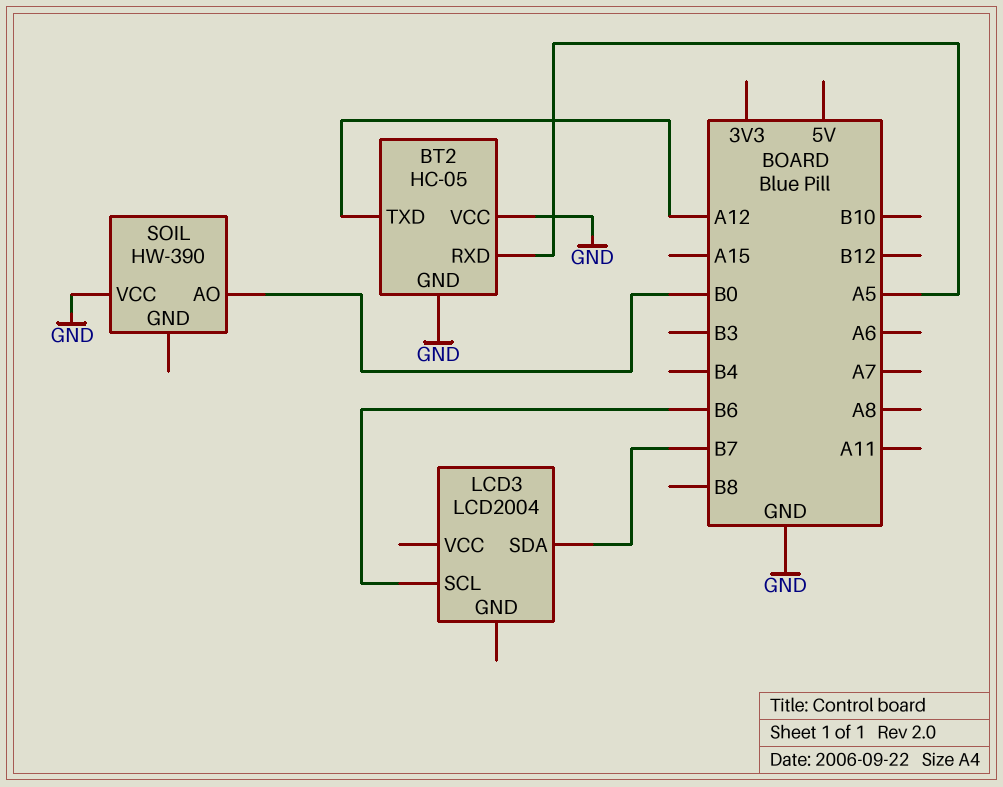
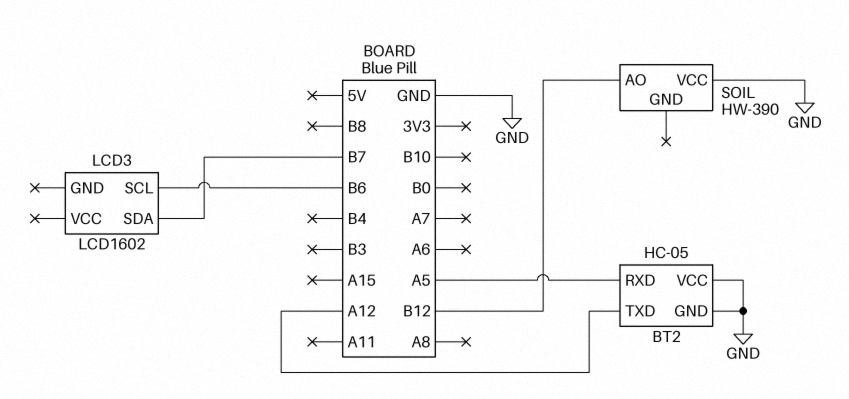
LCD3: LCD2004 -> LCD1602
SOIL pin AO: B0 -> B12

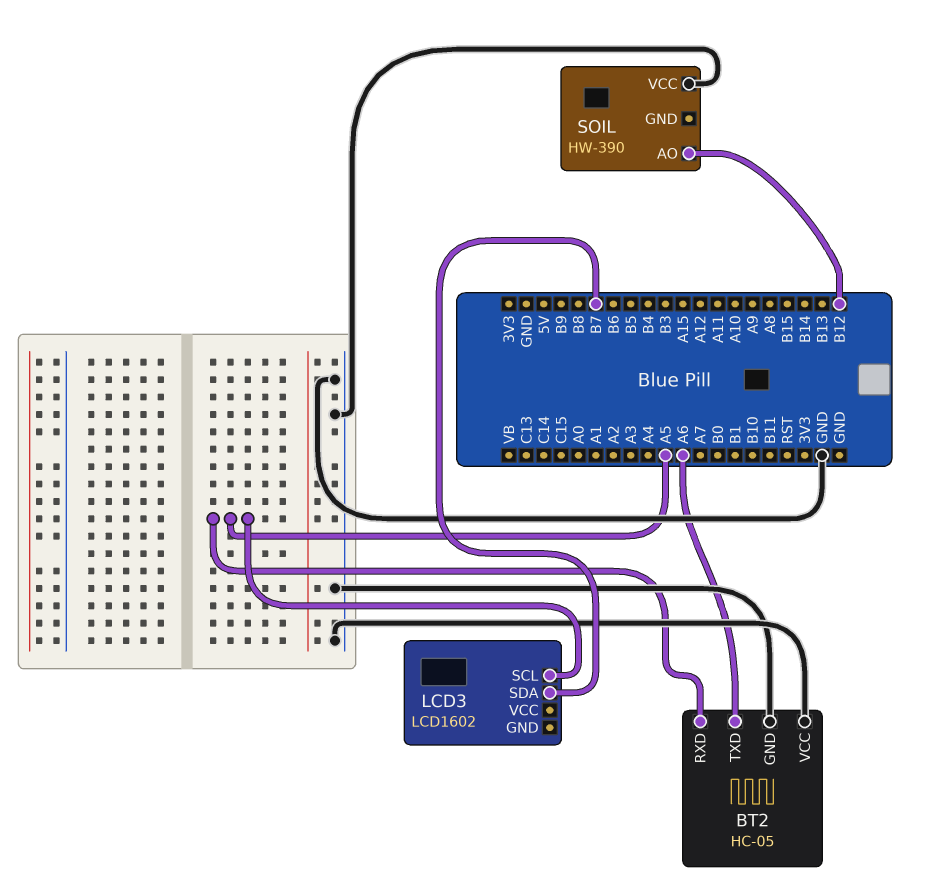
BT2 pin TXD: A12 -> A6
LCD3 pin SCL: B6 -> A5

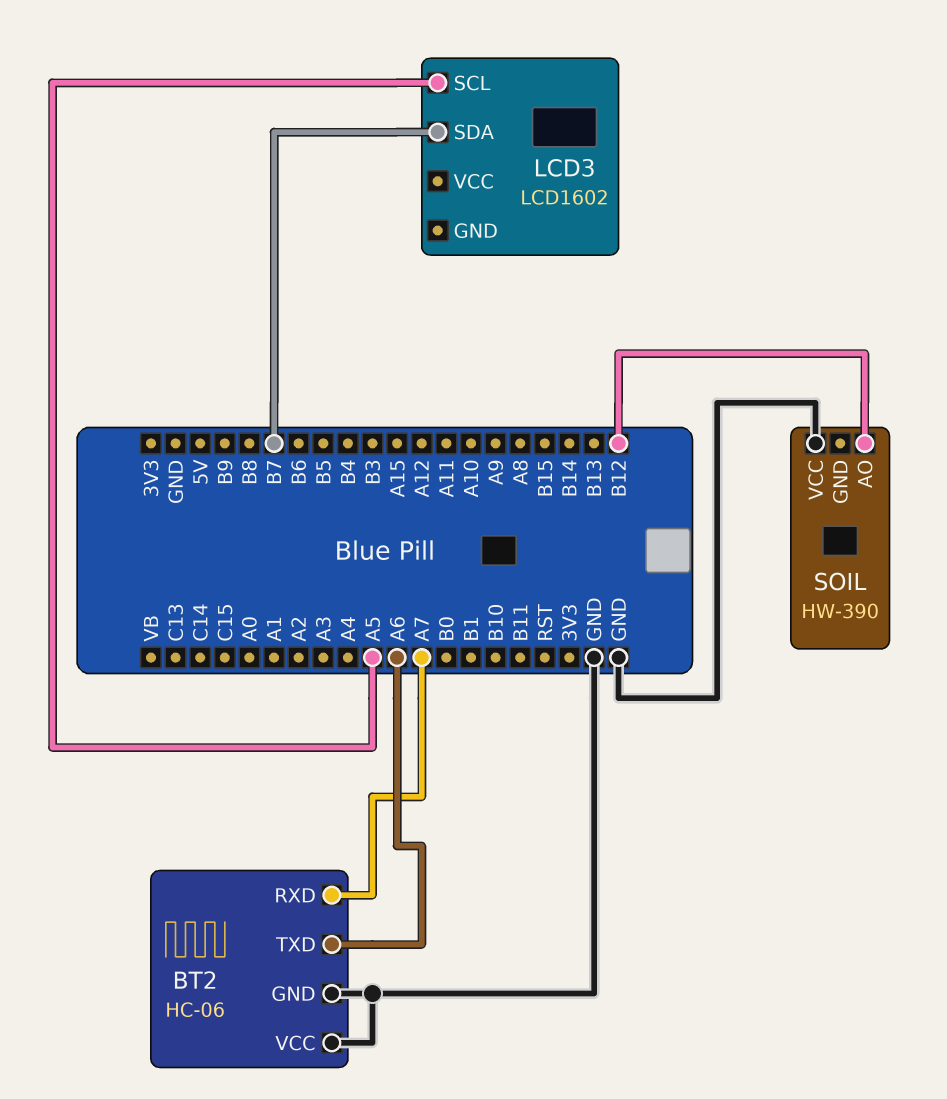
BT2: HC-05 -> HC-06
BT2 pin RXD: A5 -> A7

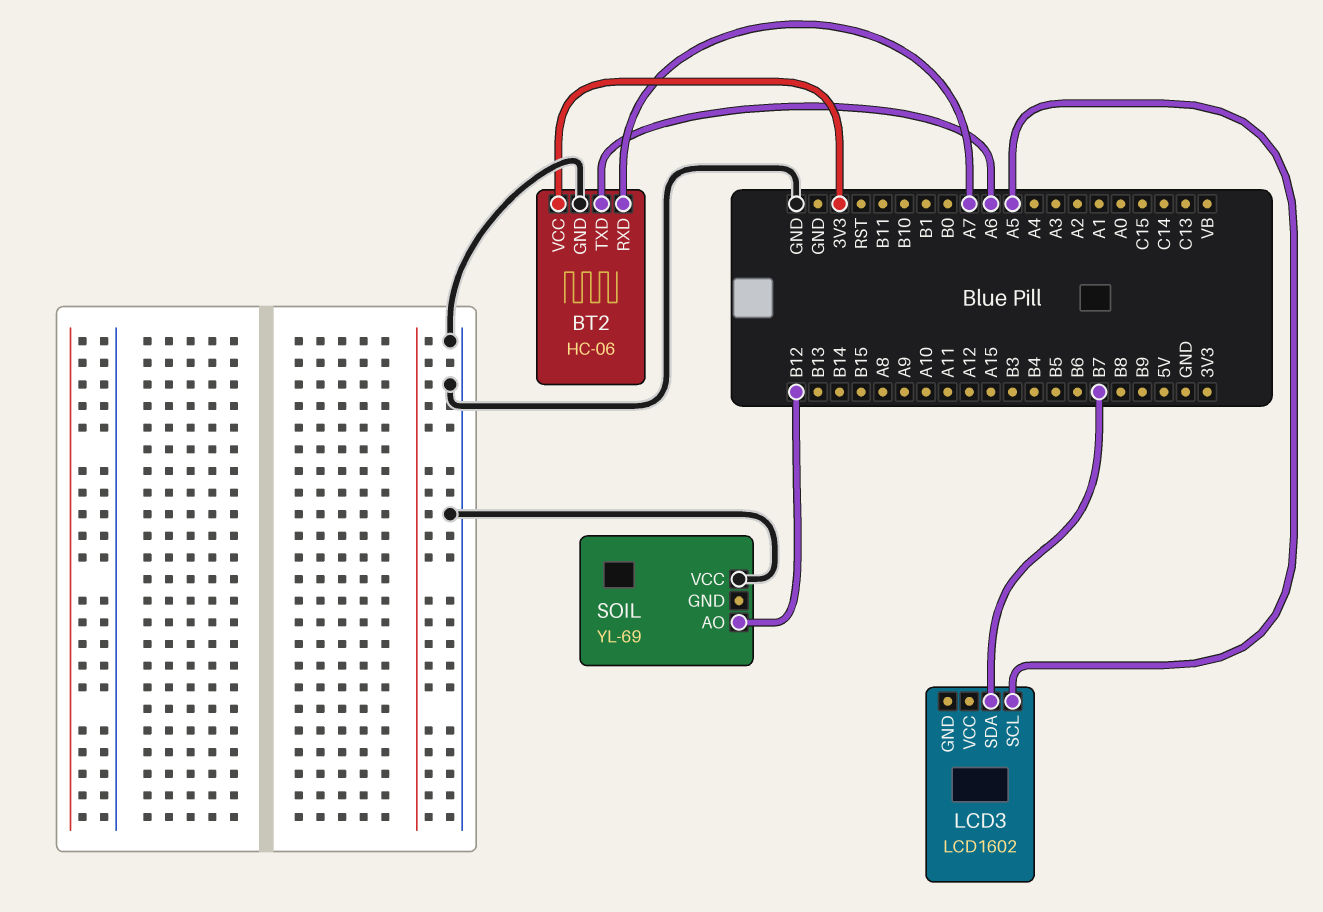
BT2 pin VCC: GND -> 3V3
SOIL: HW-390 -> YL-69

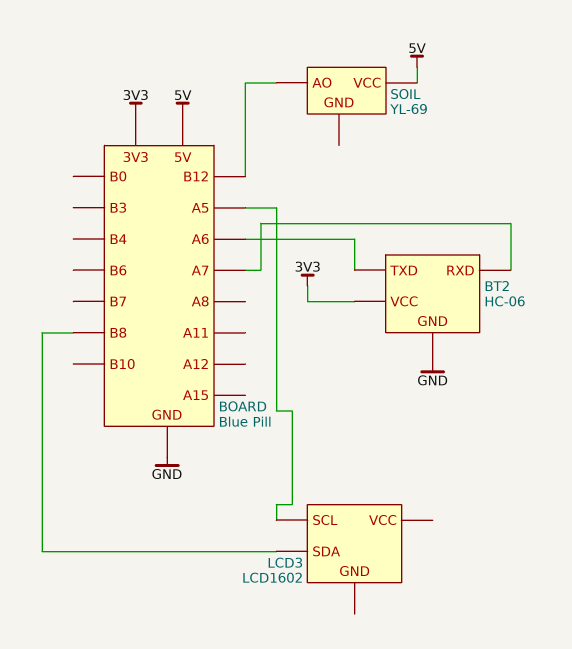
LCD3 pin SDA: B7 -> B8
SOIL pin VCC: GND -> 5V

